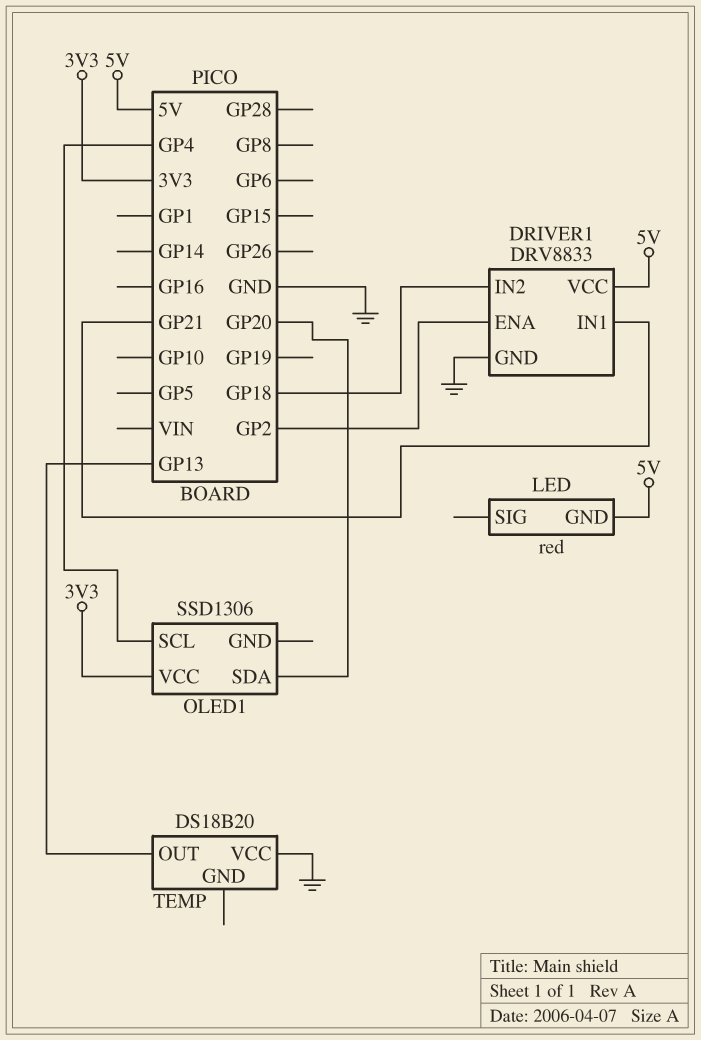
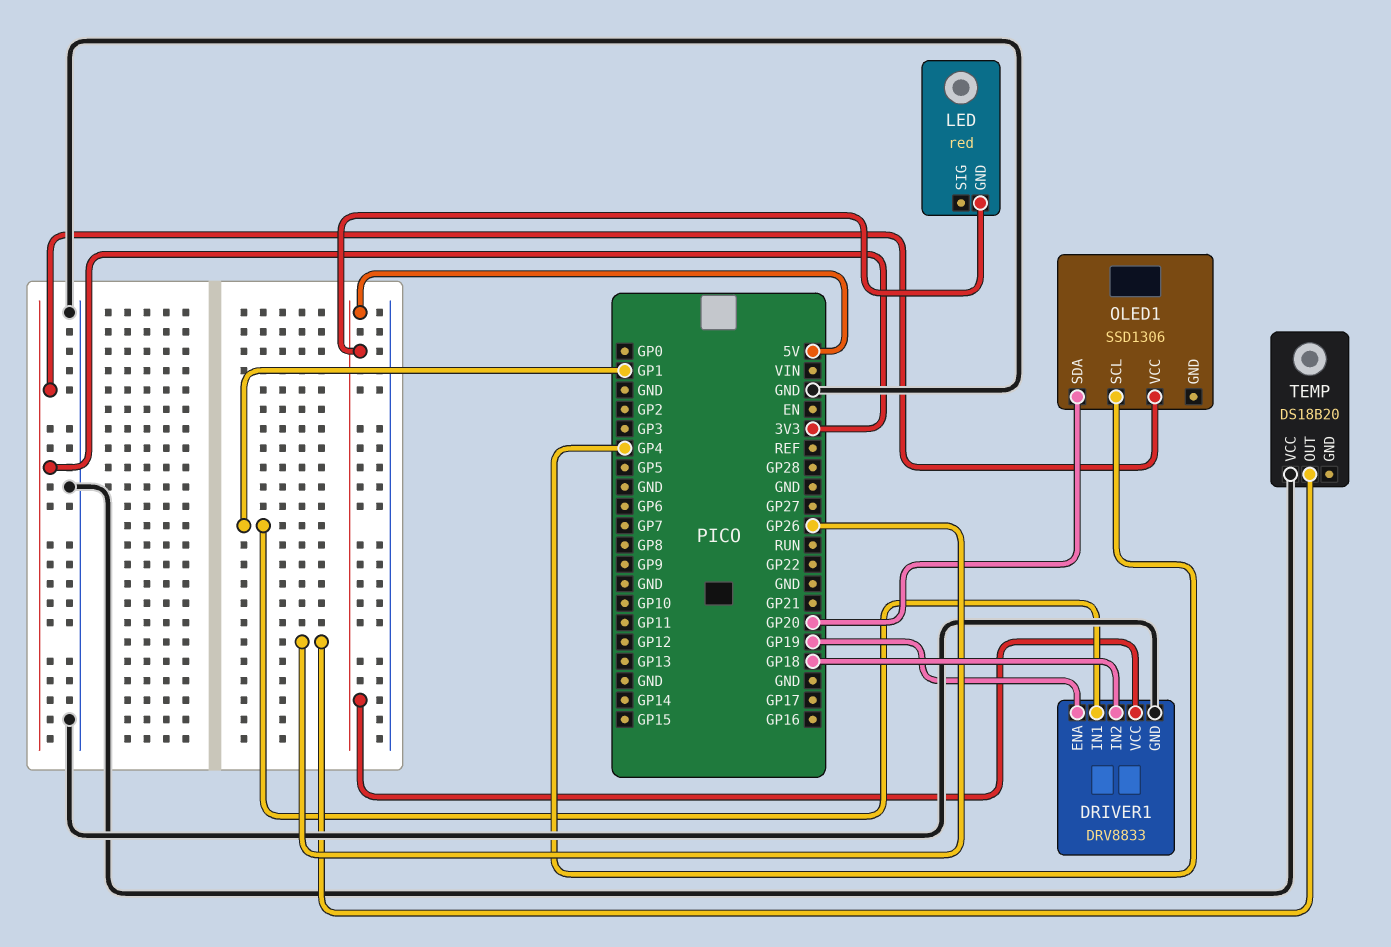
DRIVER1 pin ENA: GP2 -> GP19
DRIVER1 pin IN1: GP21 -> GP1
TEMP pin OUT: GP13 -> GP26

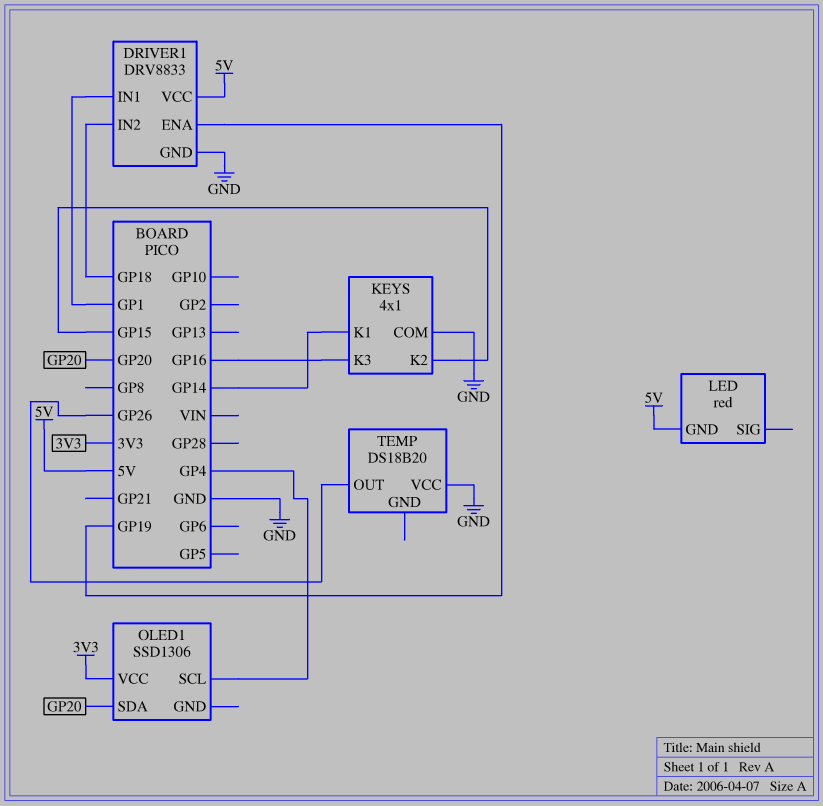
KEYS: none -> 4x1
KEYS pin COM: none -> GND
KEYS pin K1: none -> GP14
KEYS pin K2: none -> GP15
KEYS pin K3: none -> GP16

